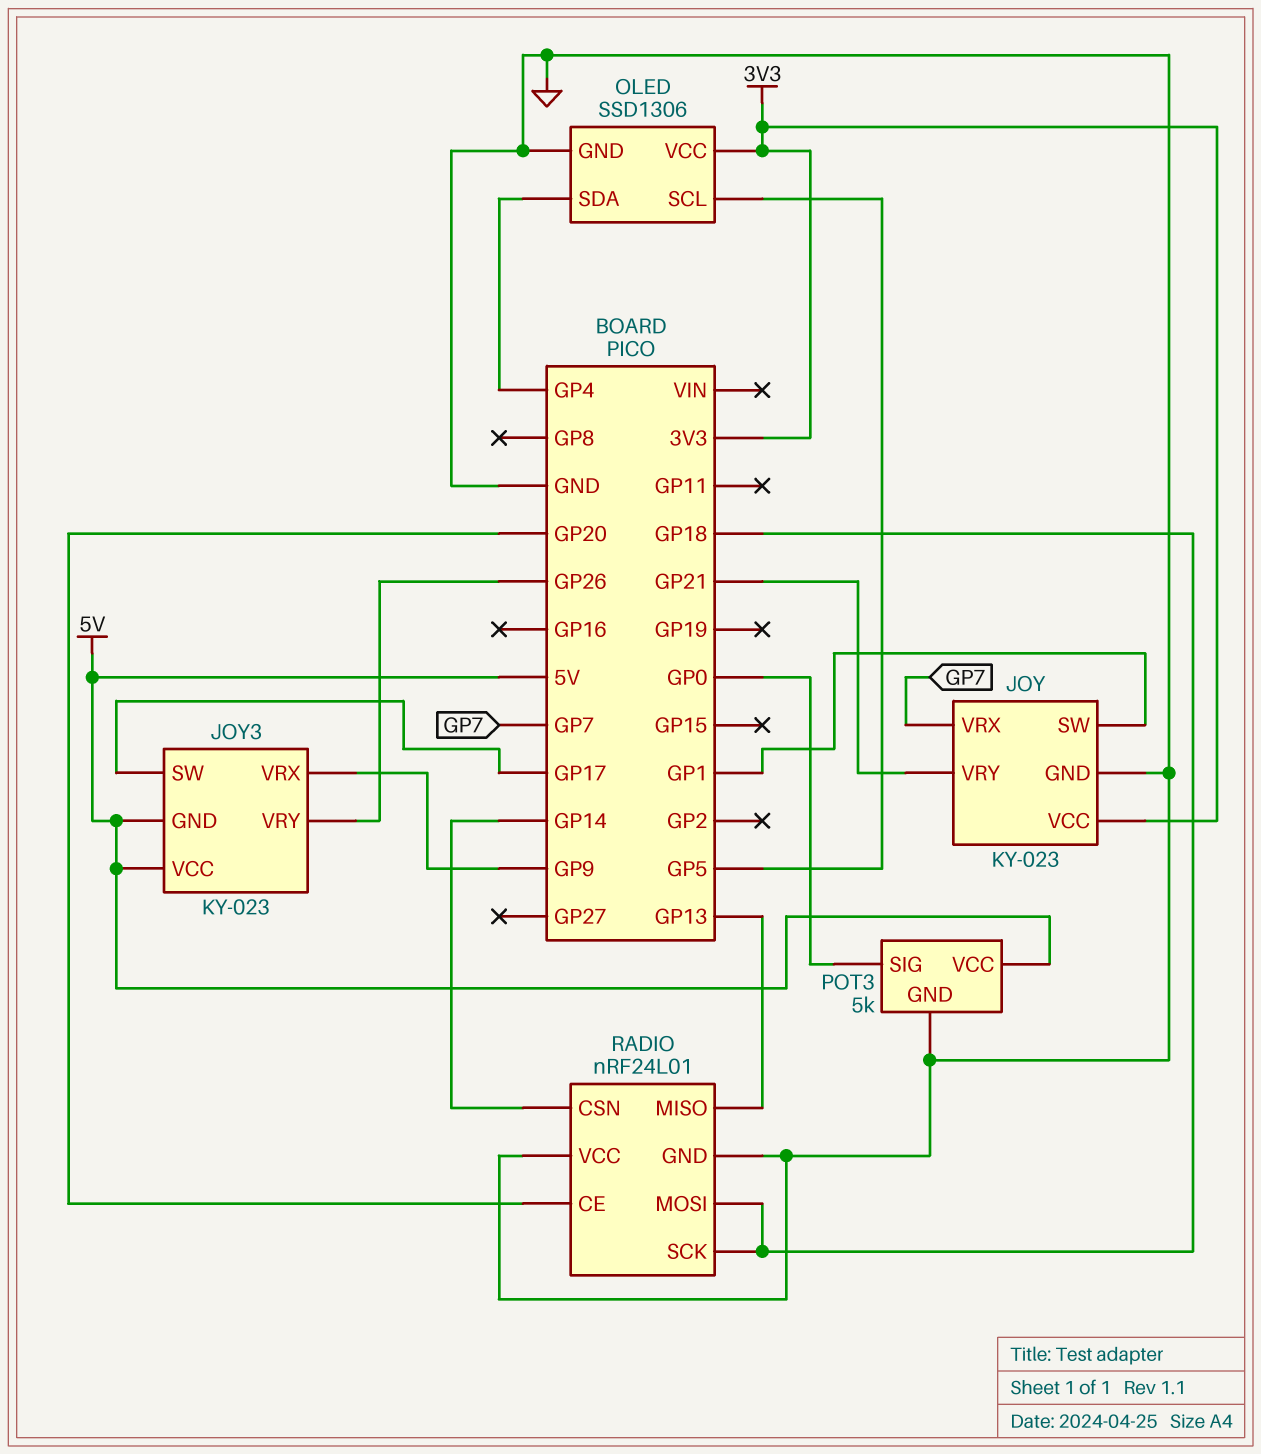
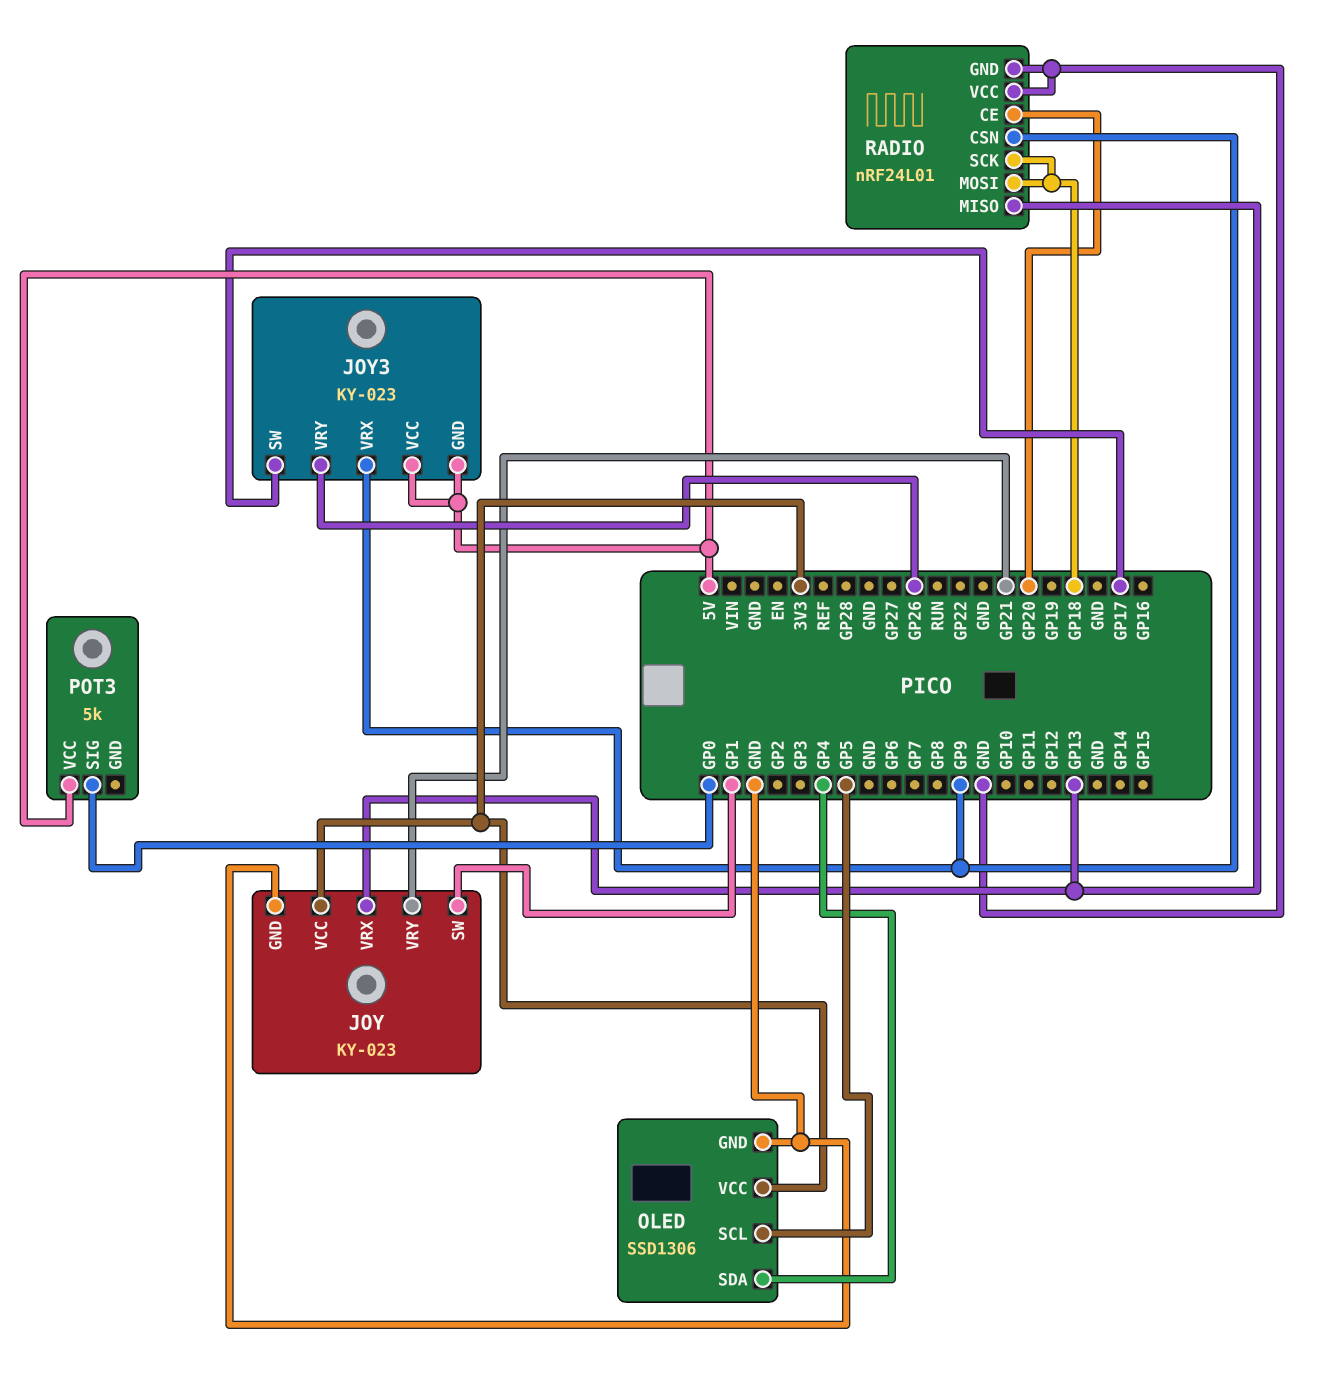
JOY pin VRX: GP7 -> GP13
POT3 pin GND: GND -> none
RADIO pin CSN: GP14 -> GP9

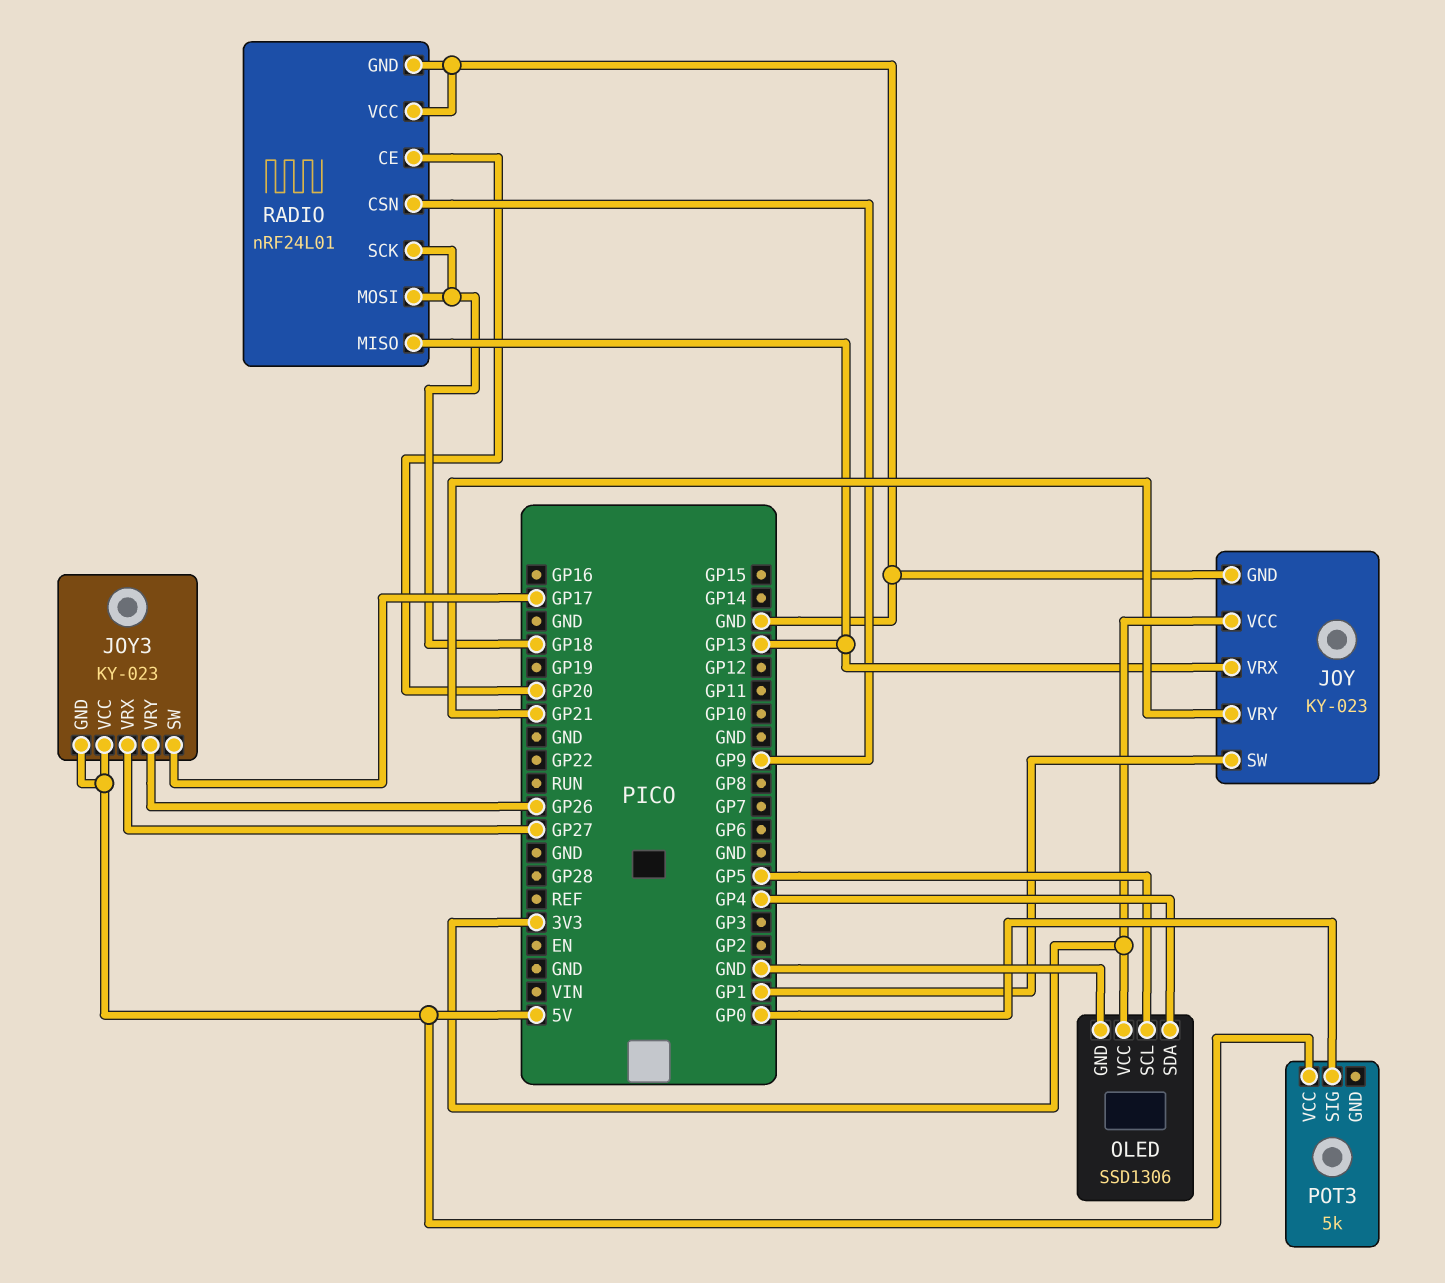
JOY3 pin VRX: GP9 -> GP27

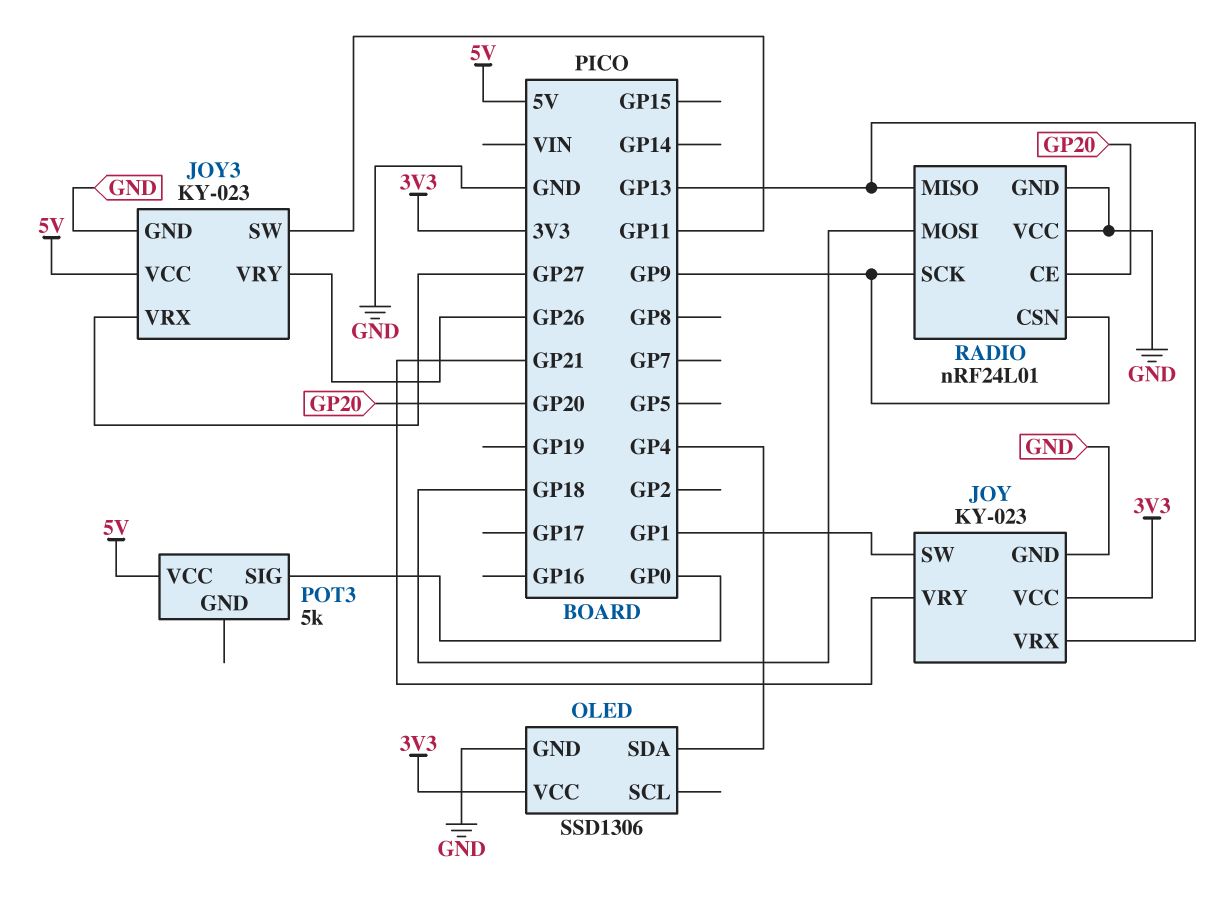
JOY3 pin GND: 5V -> GND
JOY3 pin SW: GP17 -> GP11
OLED pin SCL: GP5 -> none
RADIO pin SCK: GP18 -> GP9

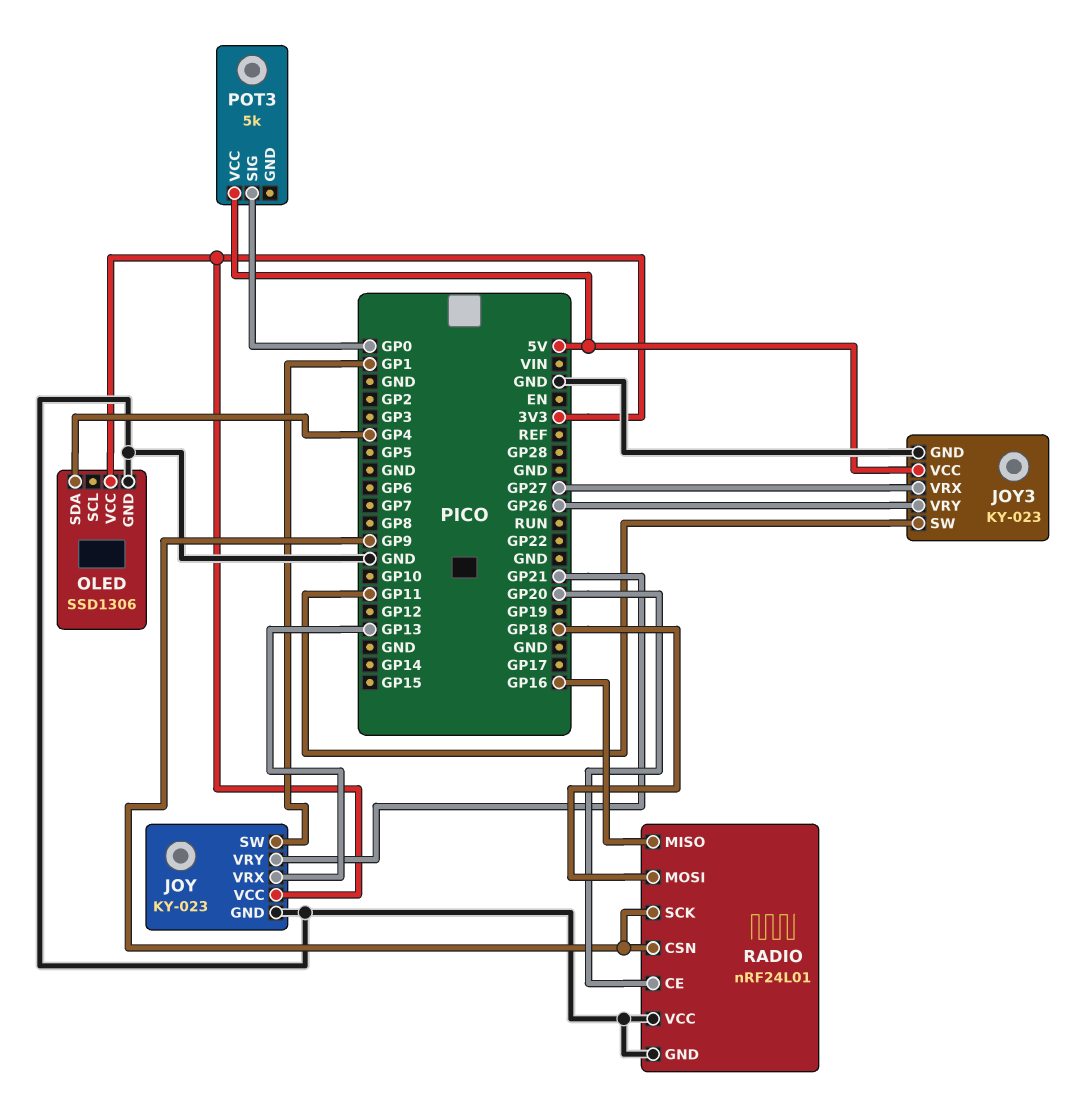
RADIO pin MISO: GP13 -> GP16

